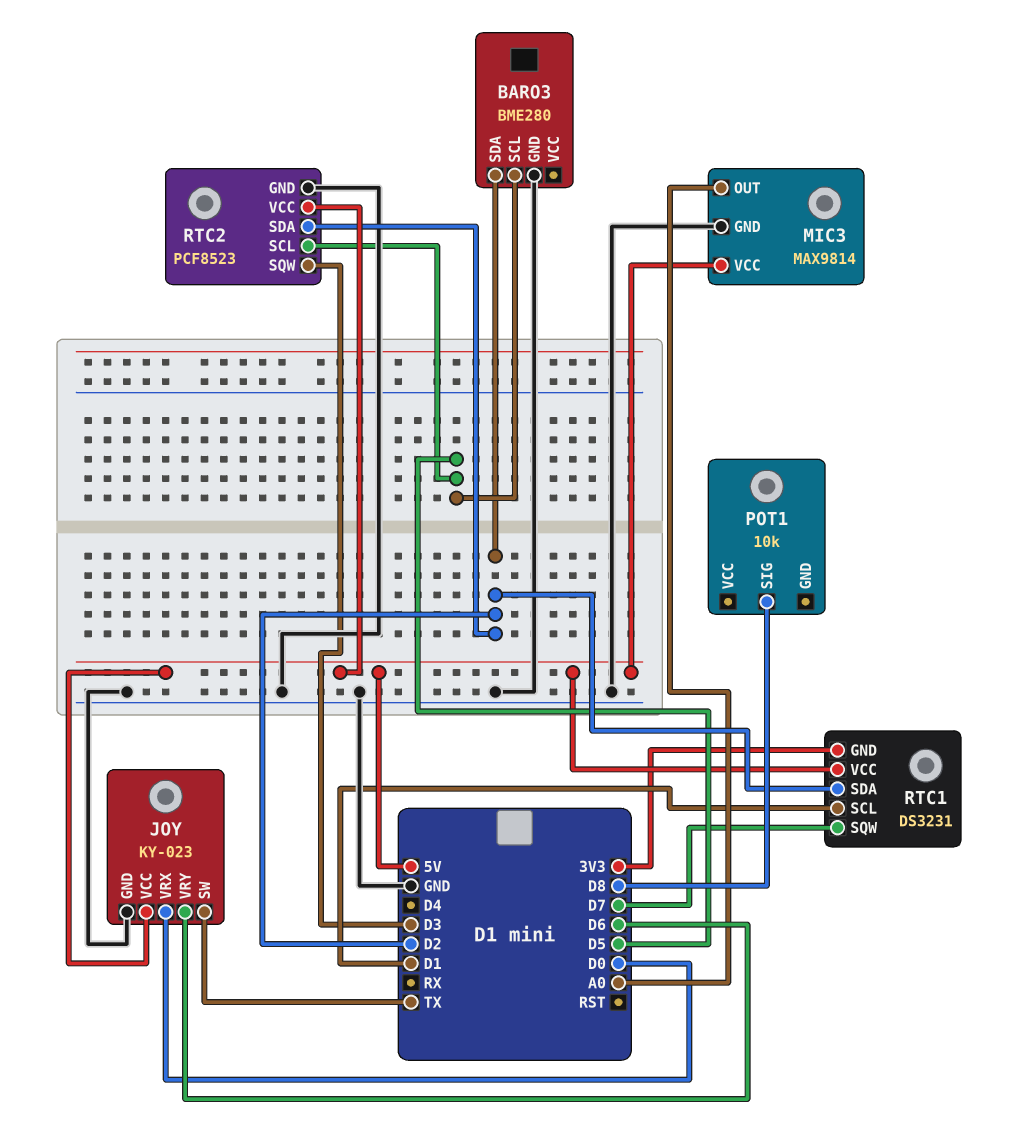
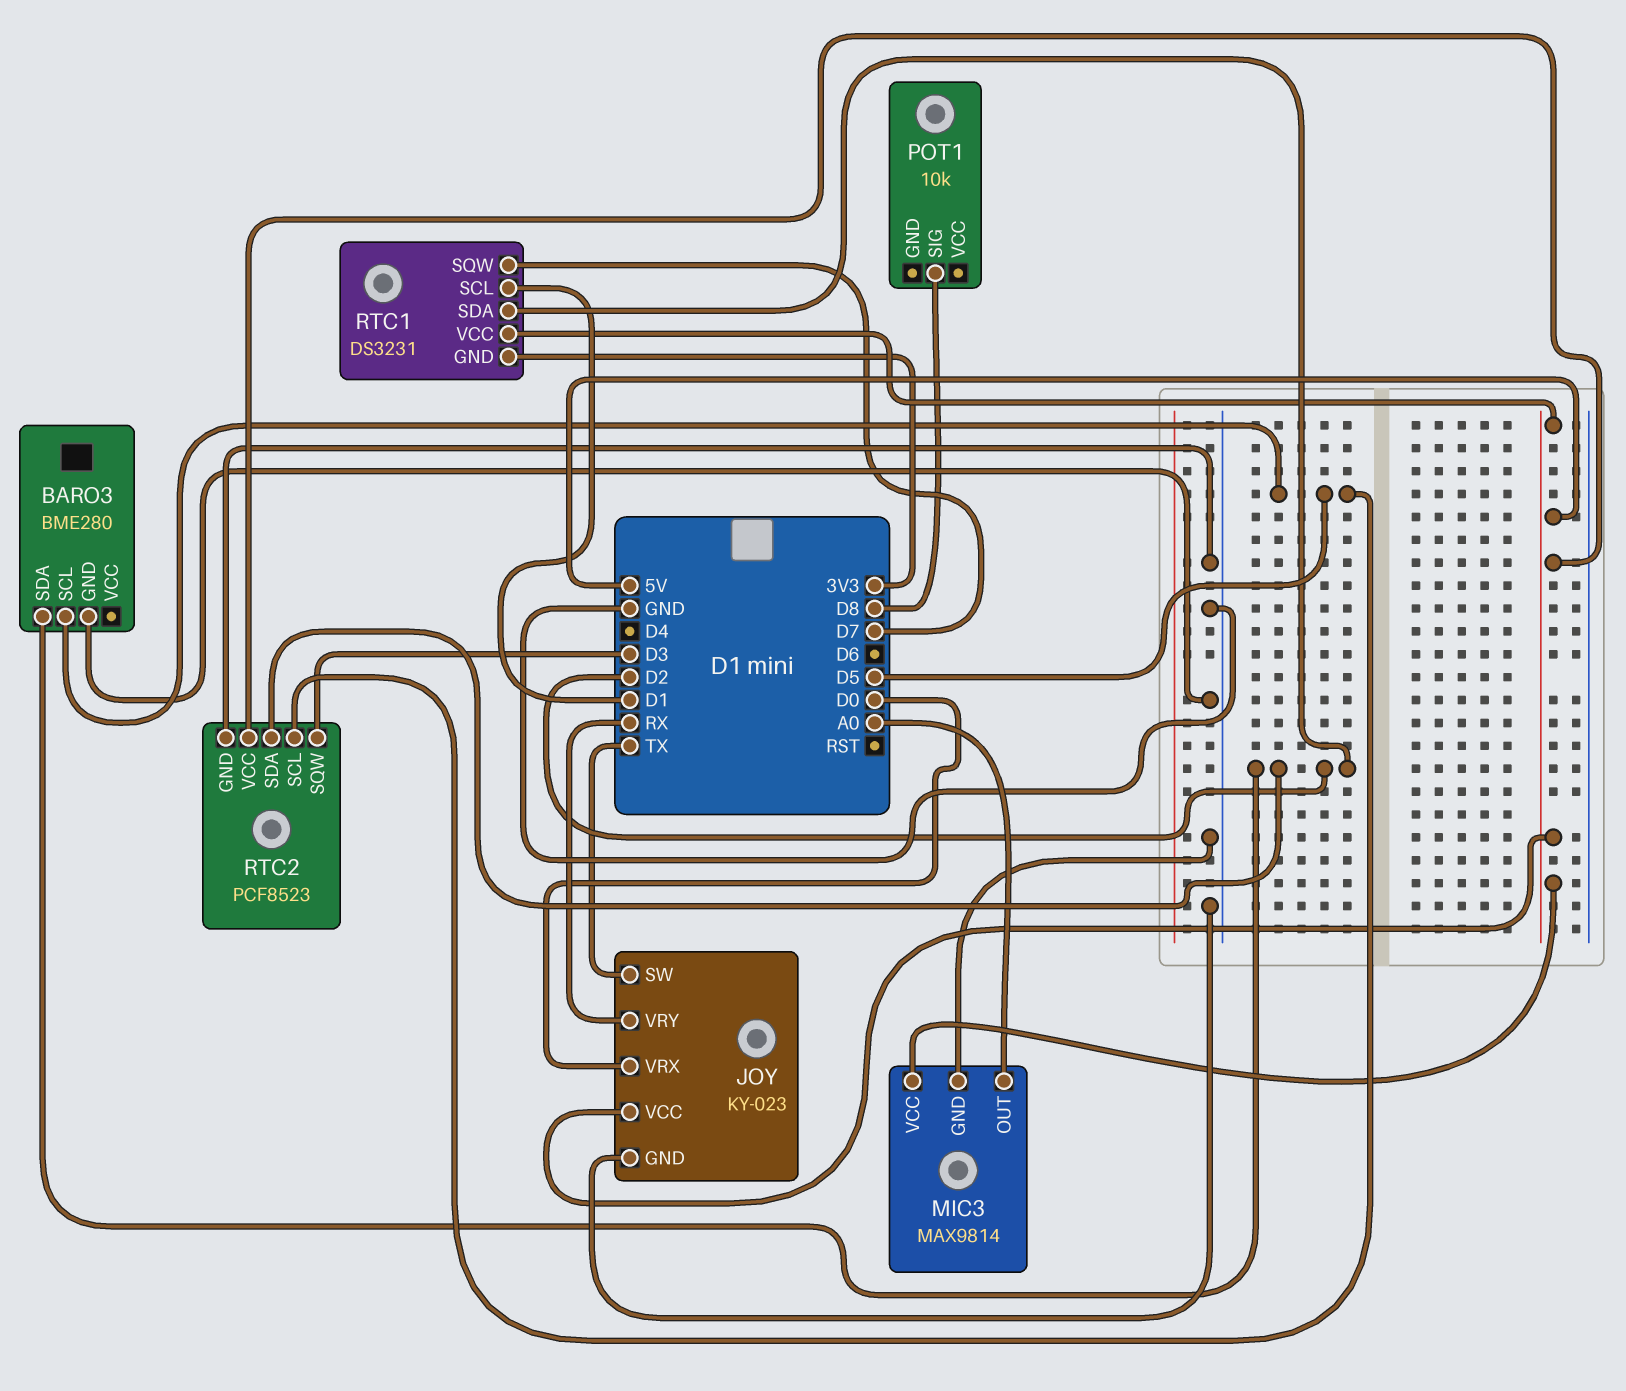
JOY pin VRY: D6 -> RX

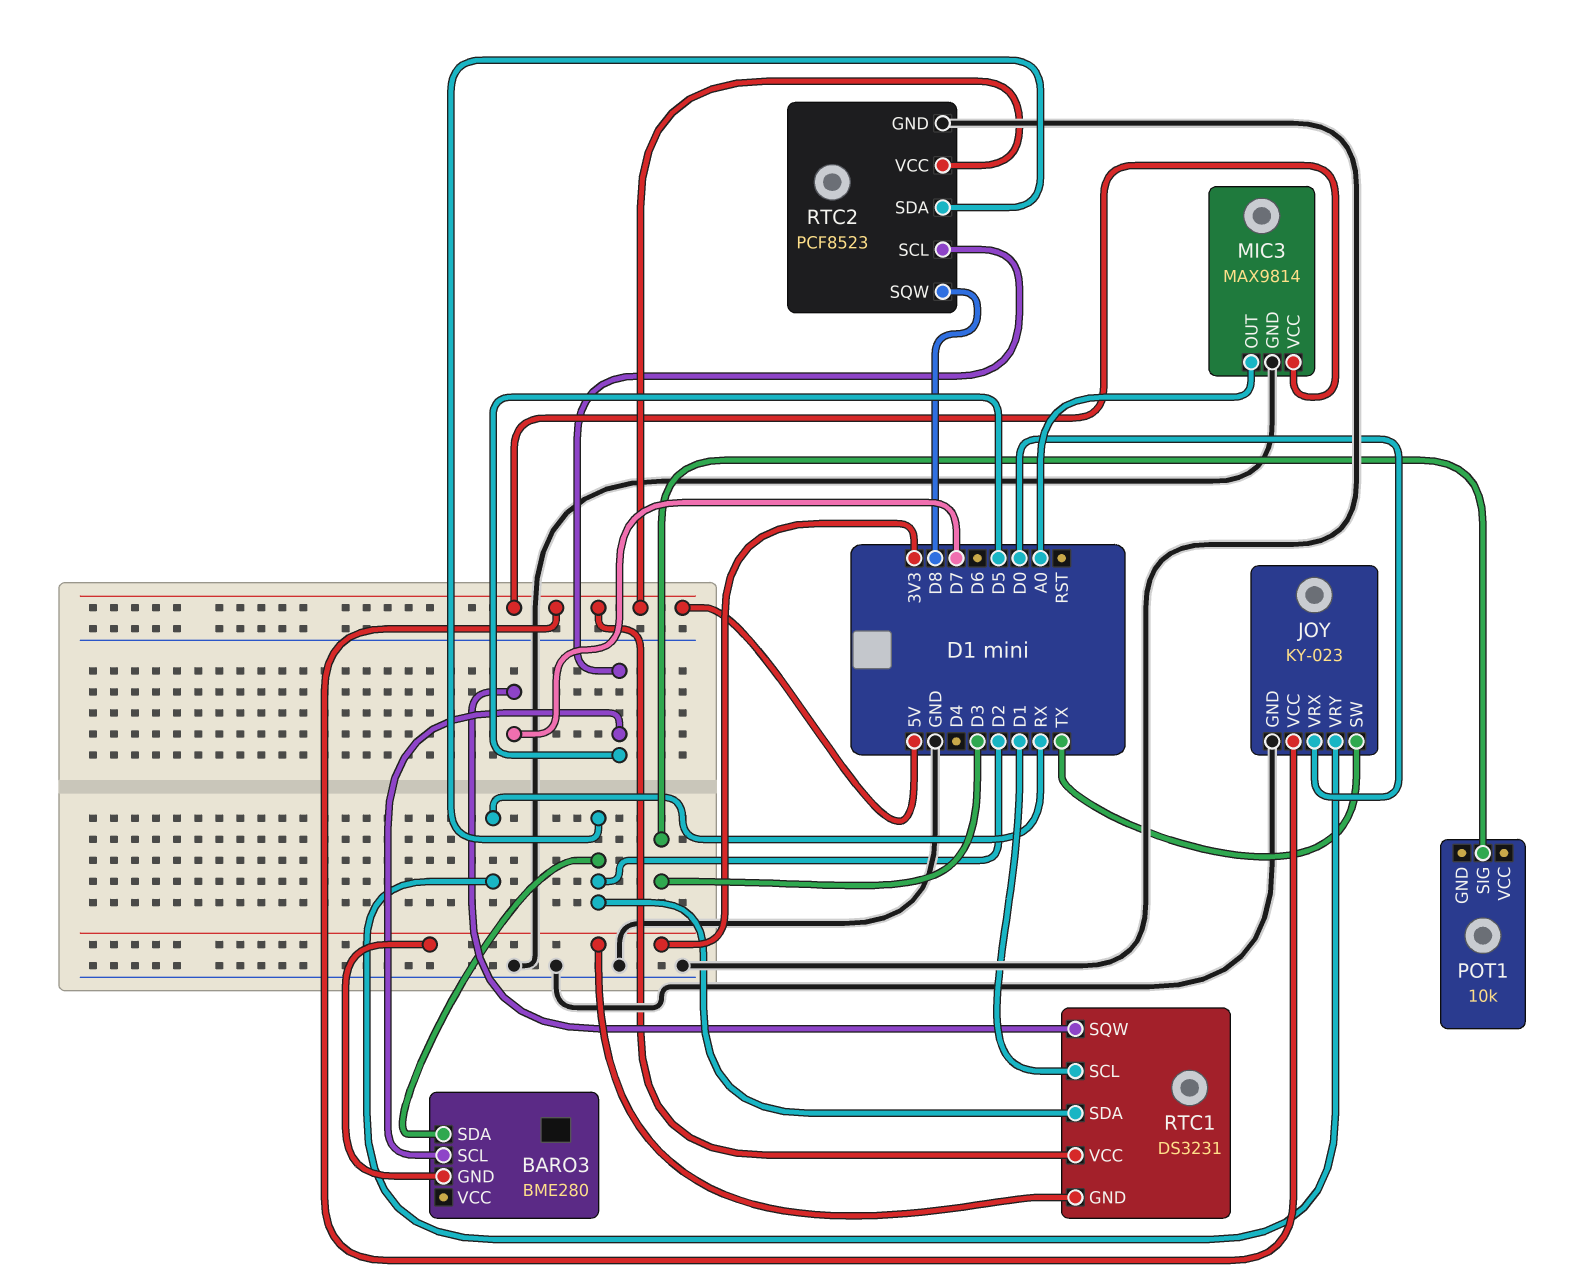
BARO3 pin GND: GND -> 3V3
POT1 pin SIG: D8 -> D3
RTC2 pin SQW: D3 -> D8

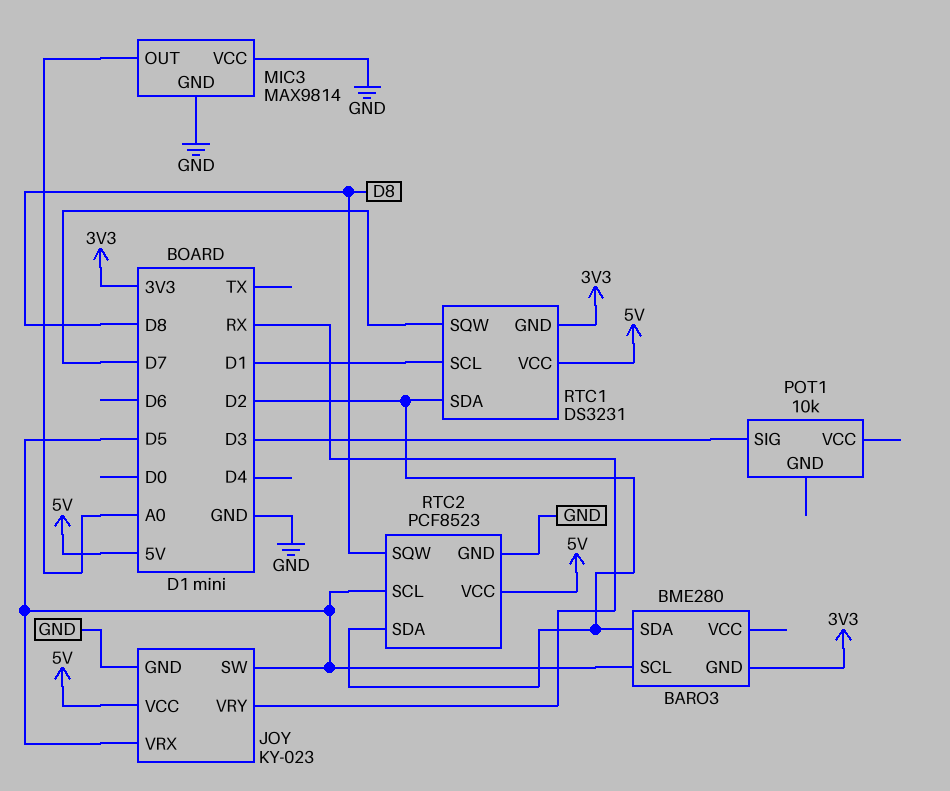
JOY pin SW: TX -> D5
JOY pin VRX: D0 -> D5
MIC3 pin VCC: 5V -> GND

